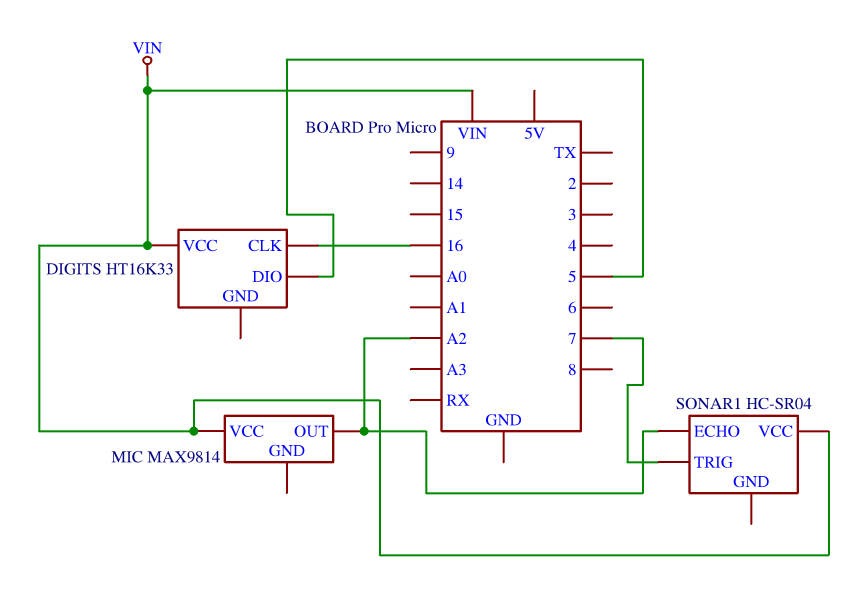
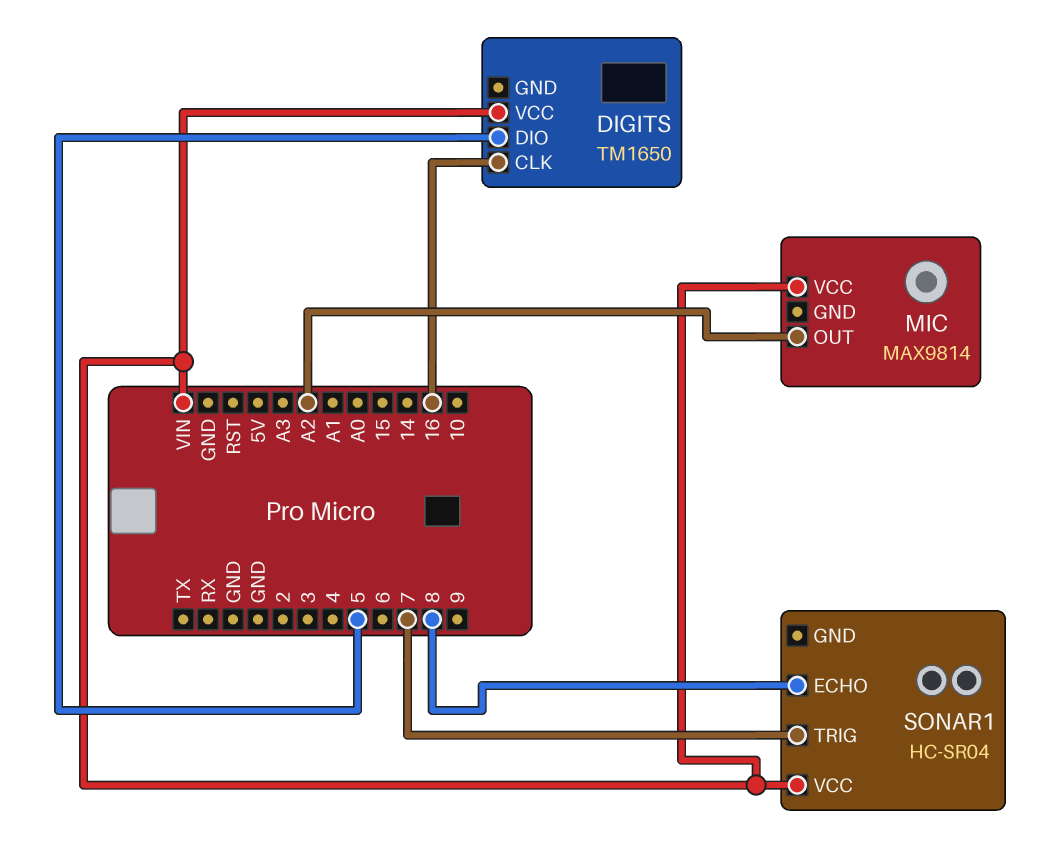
DIGITS: HT16K33 -> TM1650
SONAR1 pin ECHO: A2 -> 8

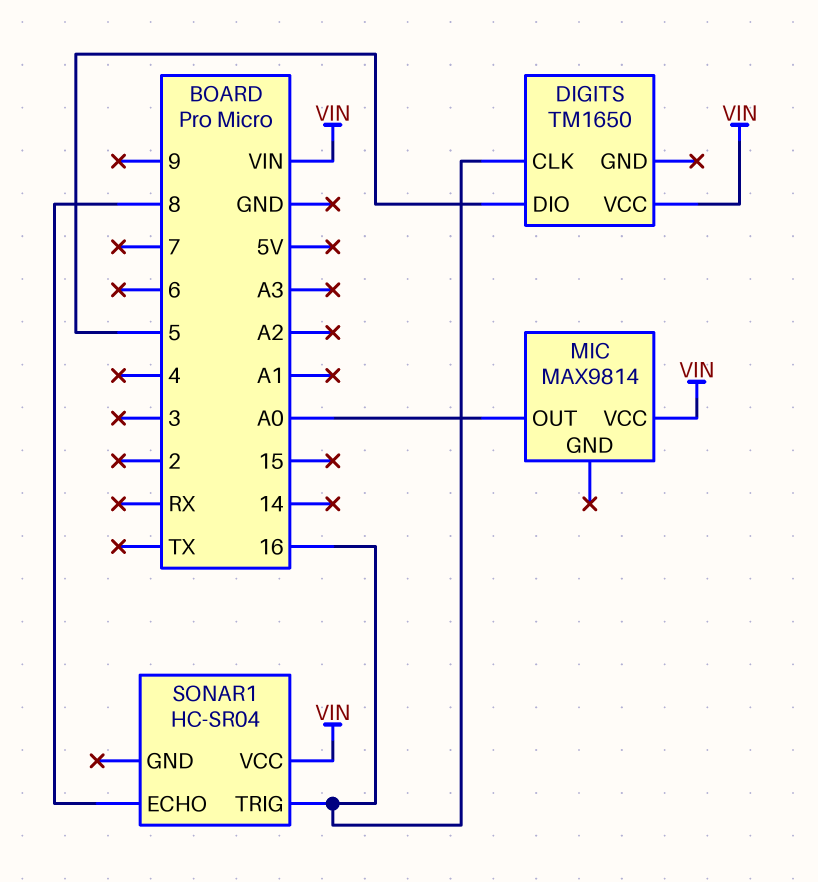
MIC pin OUT: A2 -> A0
SONAR1 pin TRIG: 7 -> 16

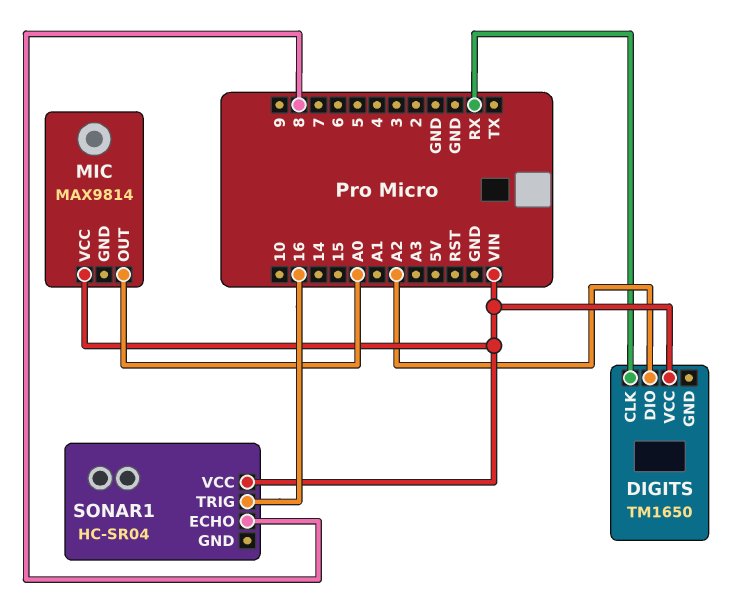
DIGITS pin CLK: 16 -> RX
DIGITS pin DIO: 5 -> A2

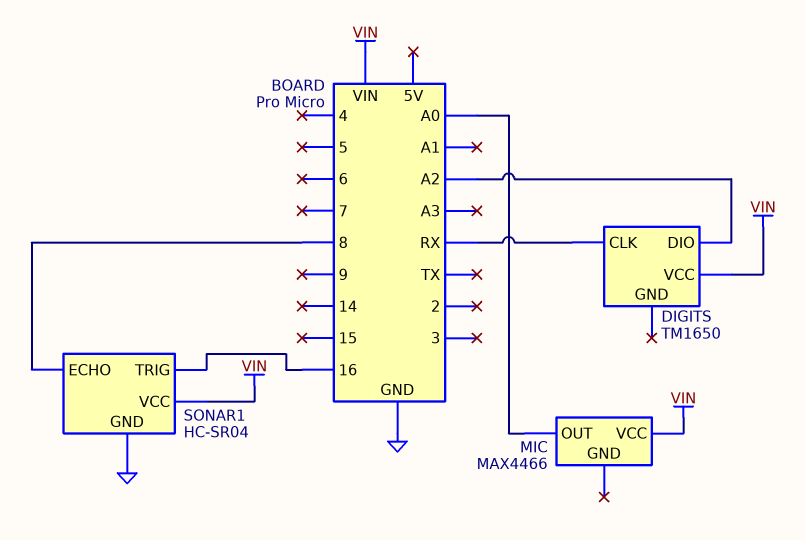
MIC: MAX9814 -> MAX4466
SONAR1 pin GND: none -> GND

